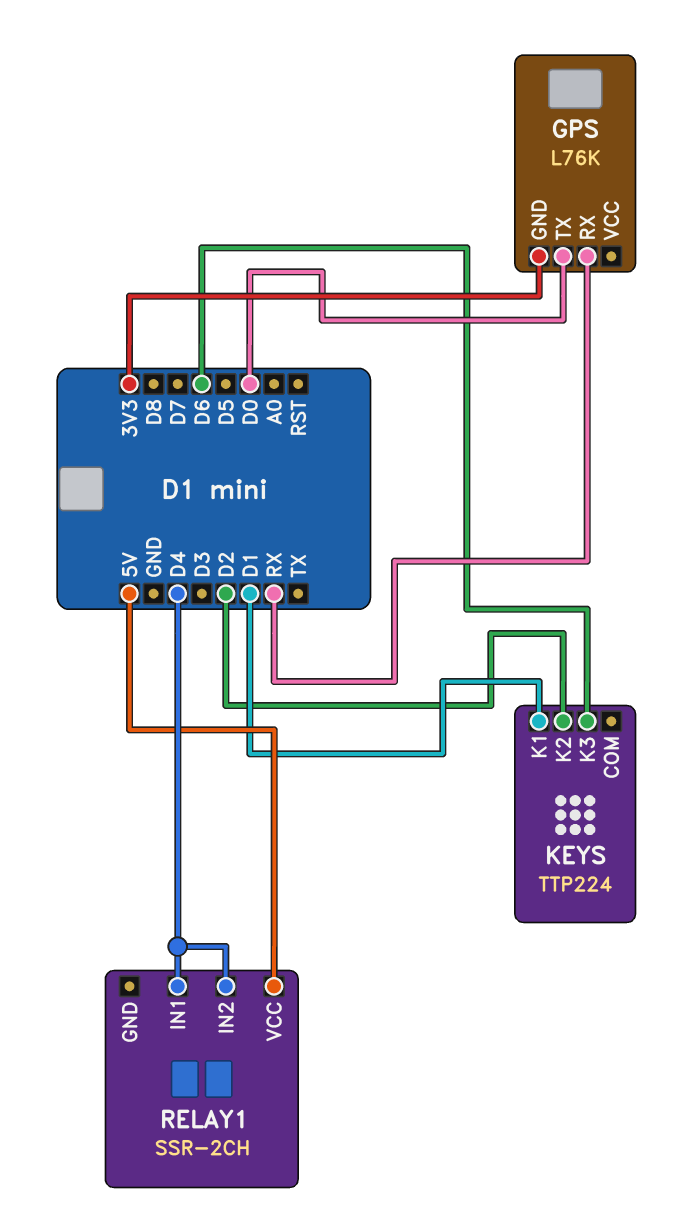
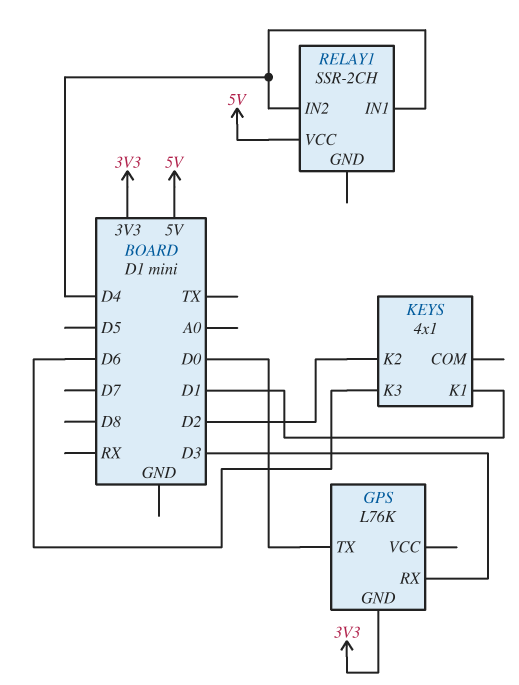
GPS pin RX: RX -> D3
KEYS: TTP224 -> 4x1

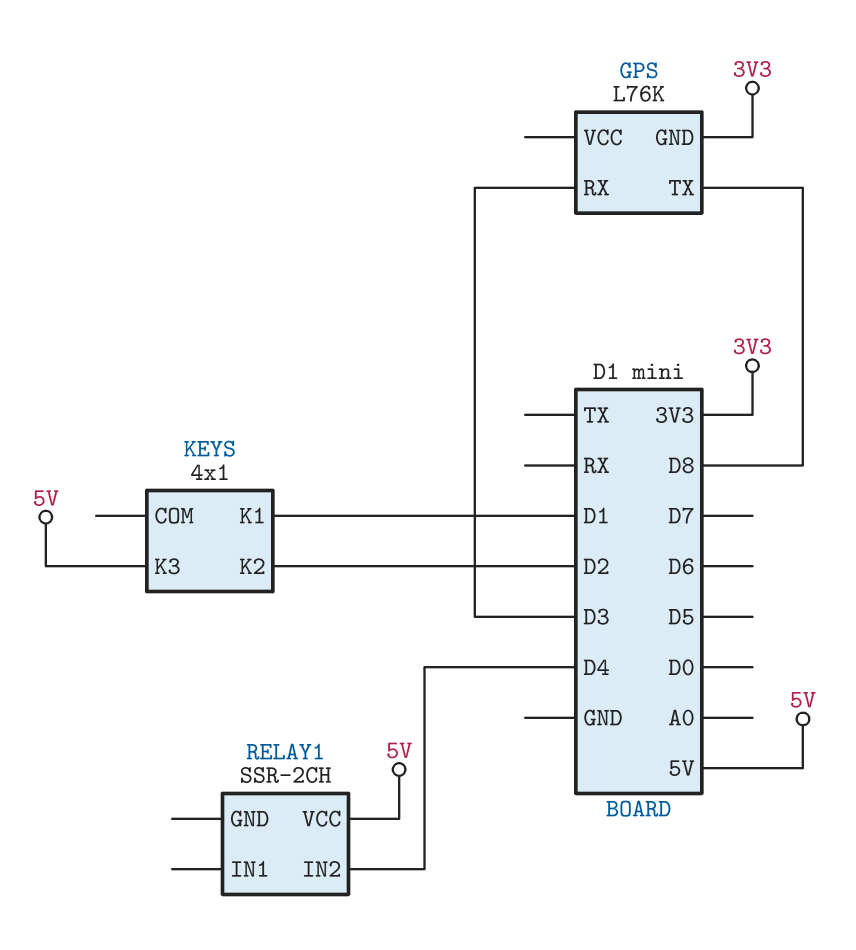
GPS pin TX: D0 -> D8
KEYS pin K3: D6 -> 5V
RELAY1 pin IN1: D4 -> none

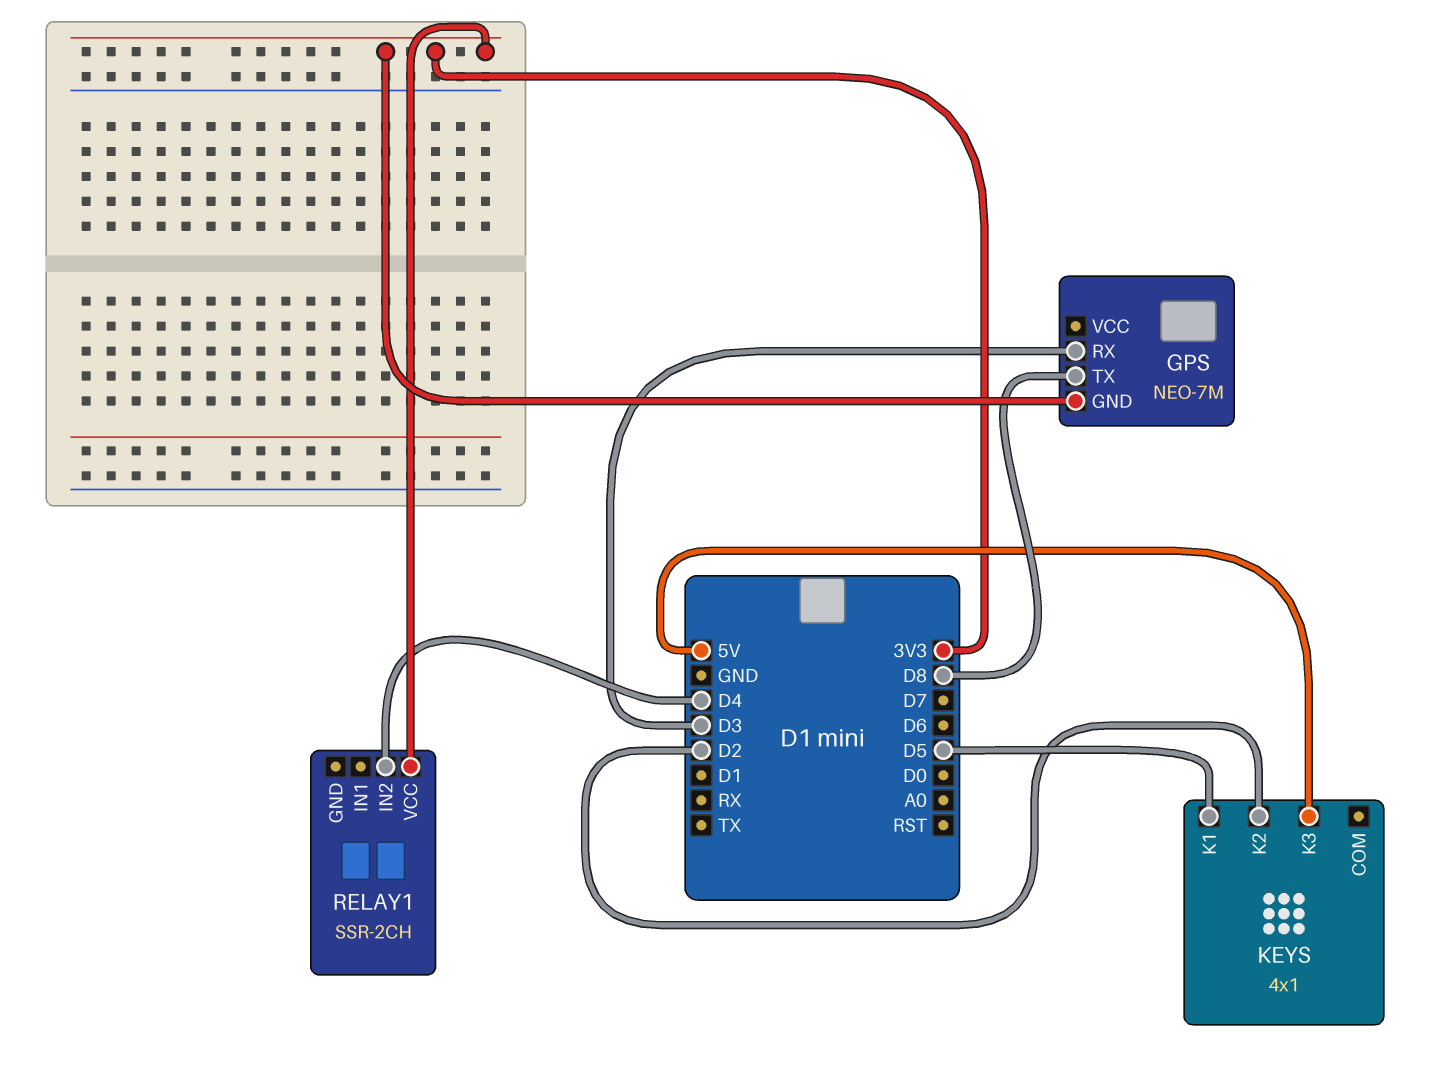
GPS: L76K -> NEO-7M
KEYS pin K1: D1 -> D5
RELAY1 pin VCC: 5V -> 3V3

